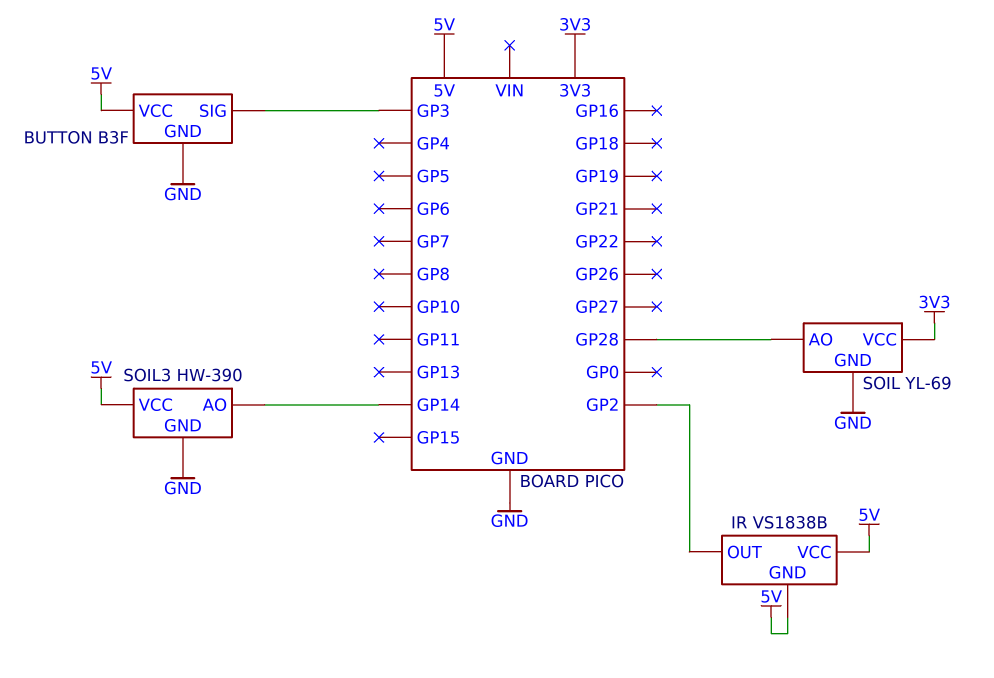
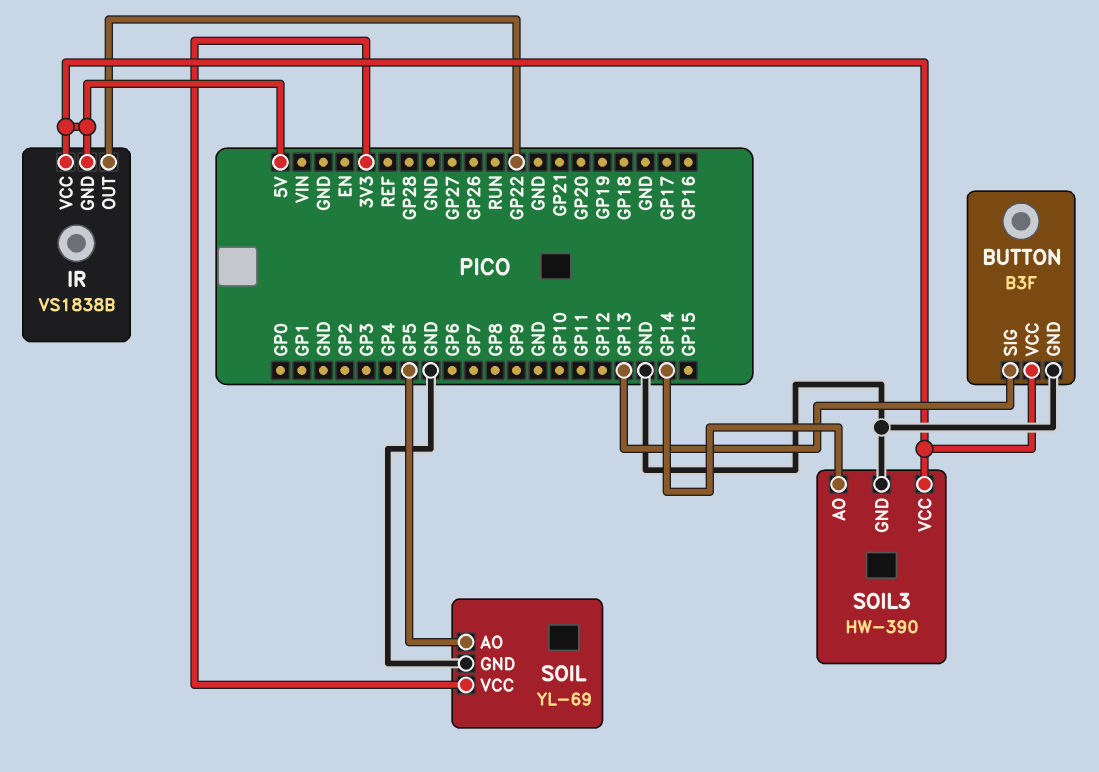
BUTTON pin SIG: GP3 -> GP13
IR pin OUT: GP2 -> GP22
SOIL pin AO: GP28 -> GP5

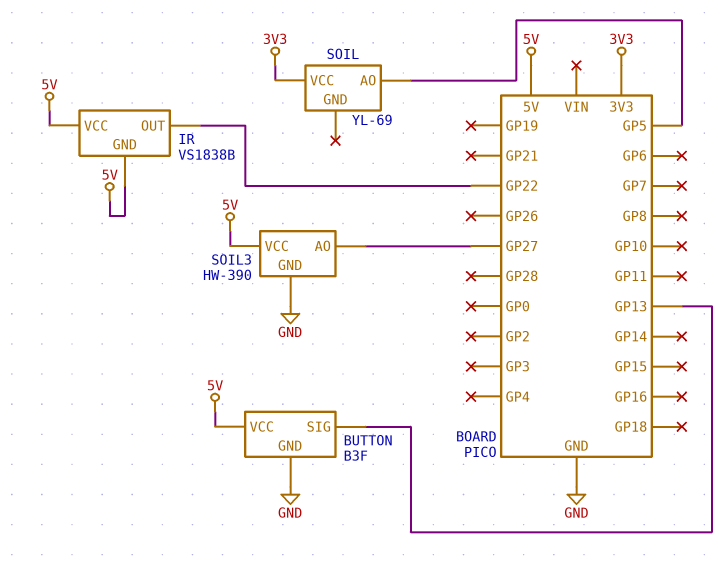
SOIL pin GND: GND -> none
SOIL3 pin AO: GP14 -> GP27

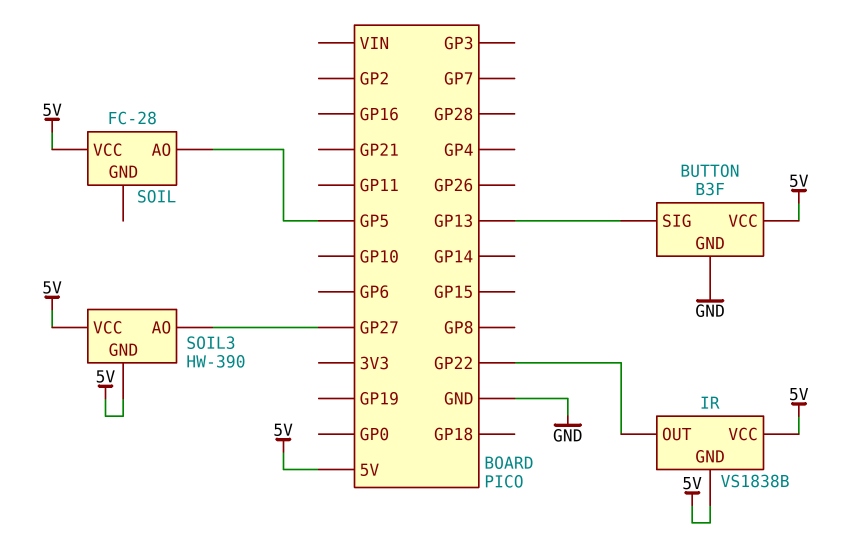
SOIL: YL-69 -> FC-28
SOIL pin VCC: 3V3 -> 5V
SOIL3 pin GND: GND -> 5V

